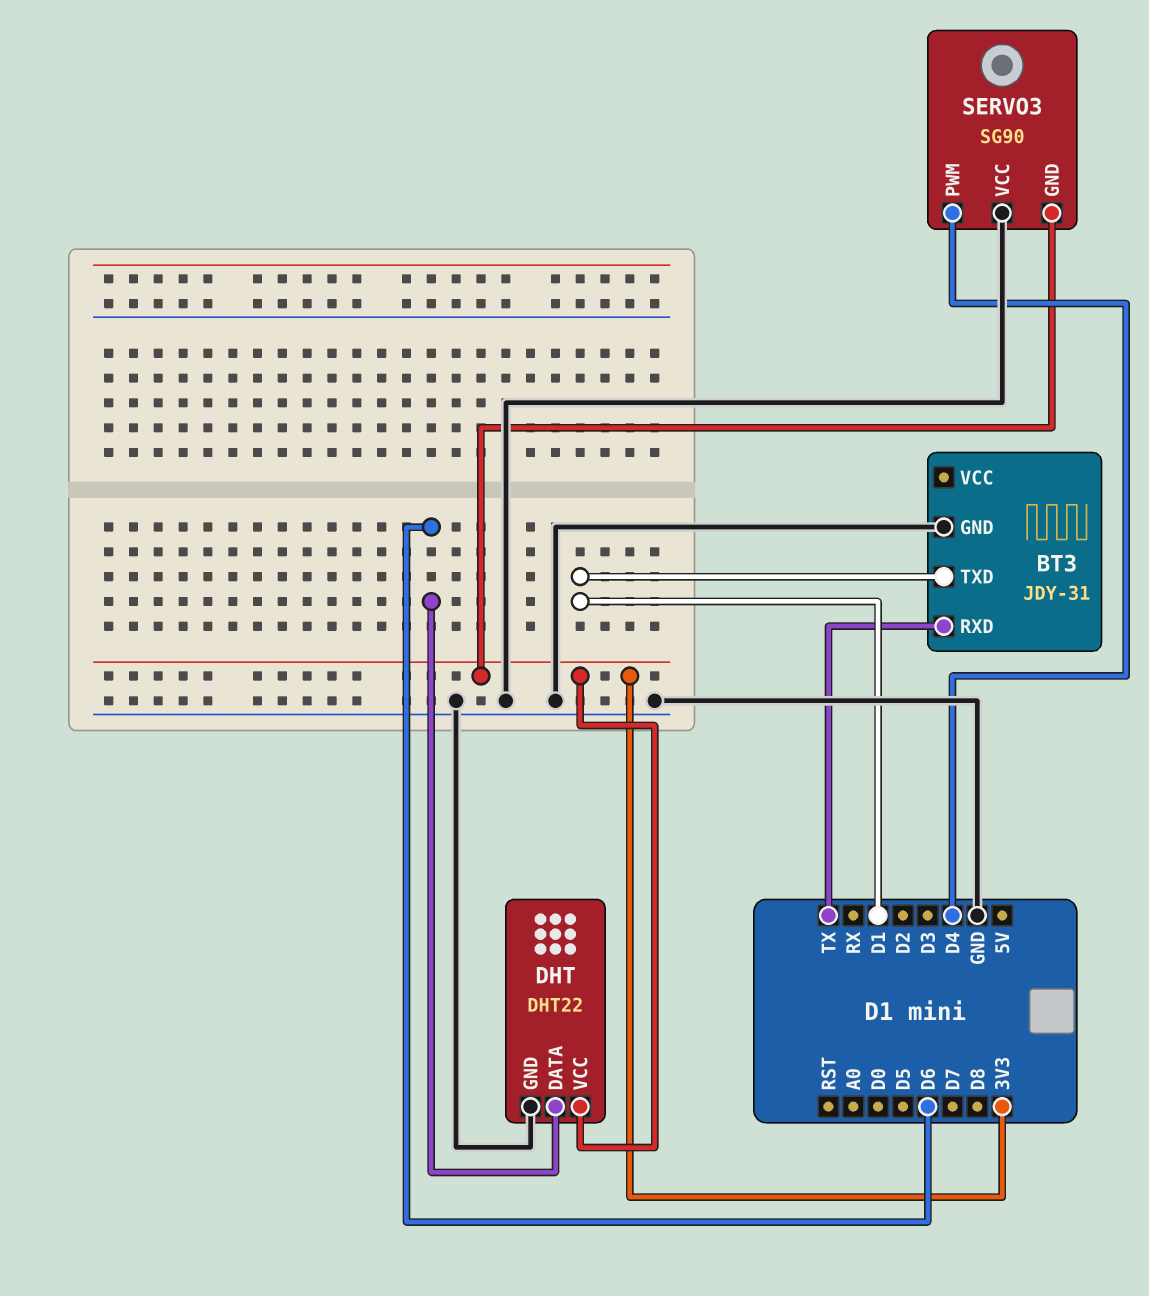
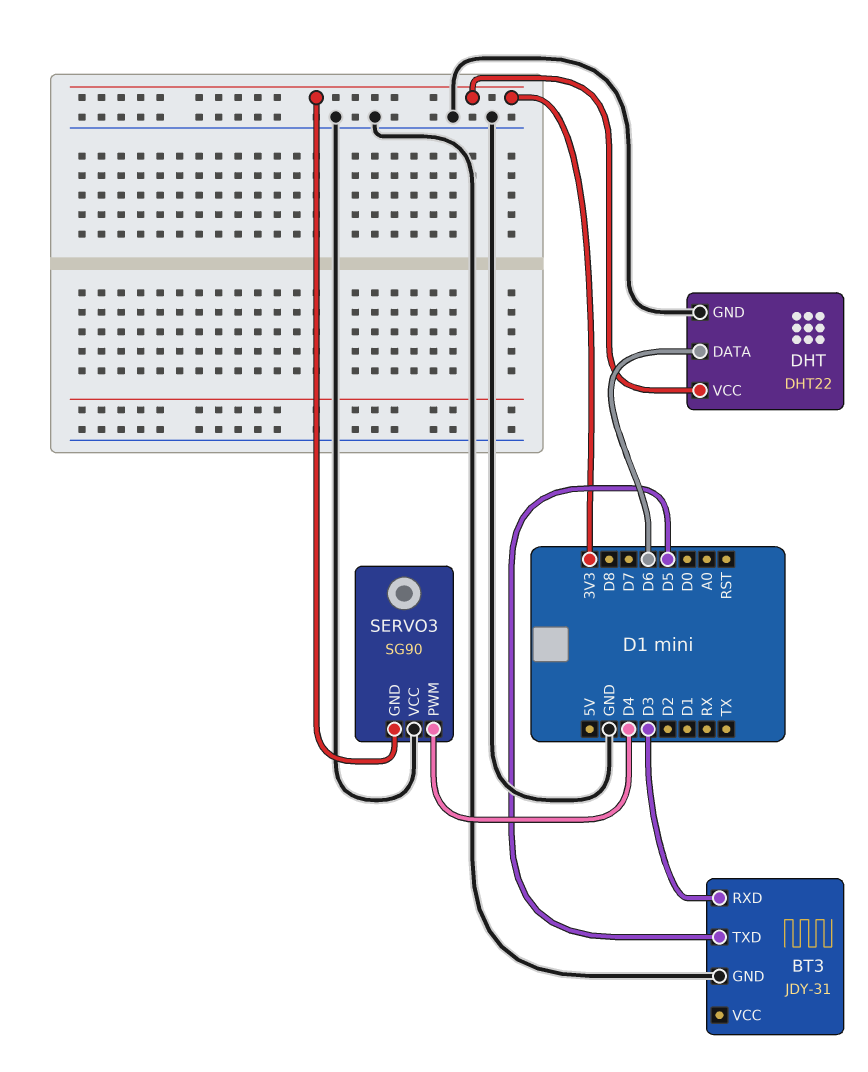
BT3 pin RXD: TX -> D3
BT3 pin TXD: D1 -> D5

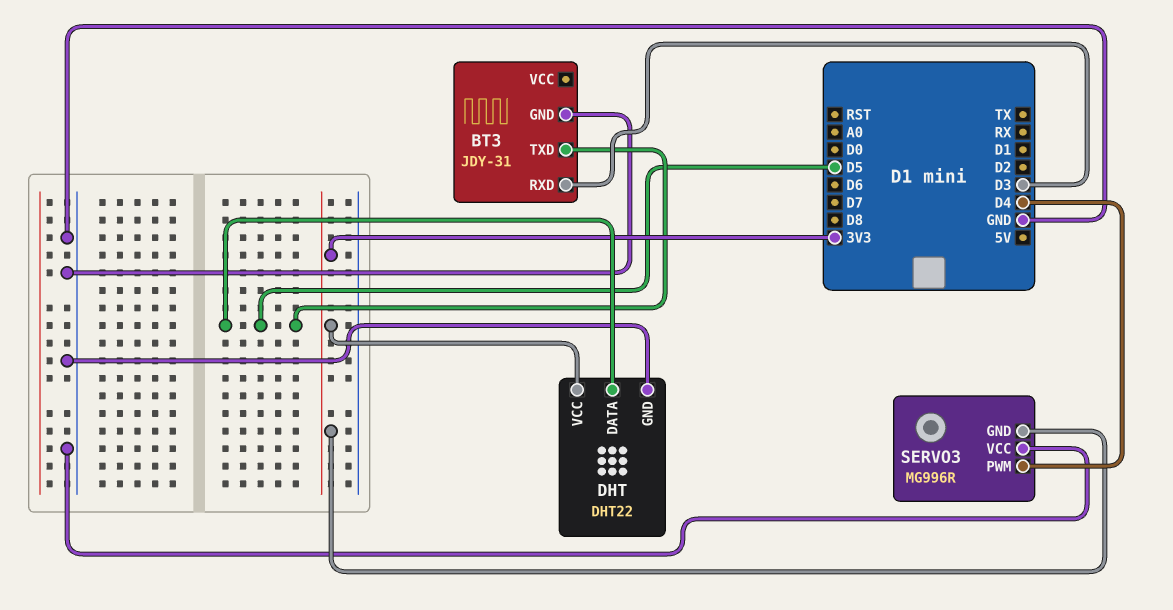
DHT pin DATA: D6 -> D5
SERVO3: SG90 -> MG996R

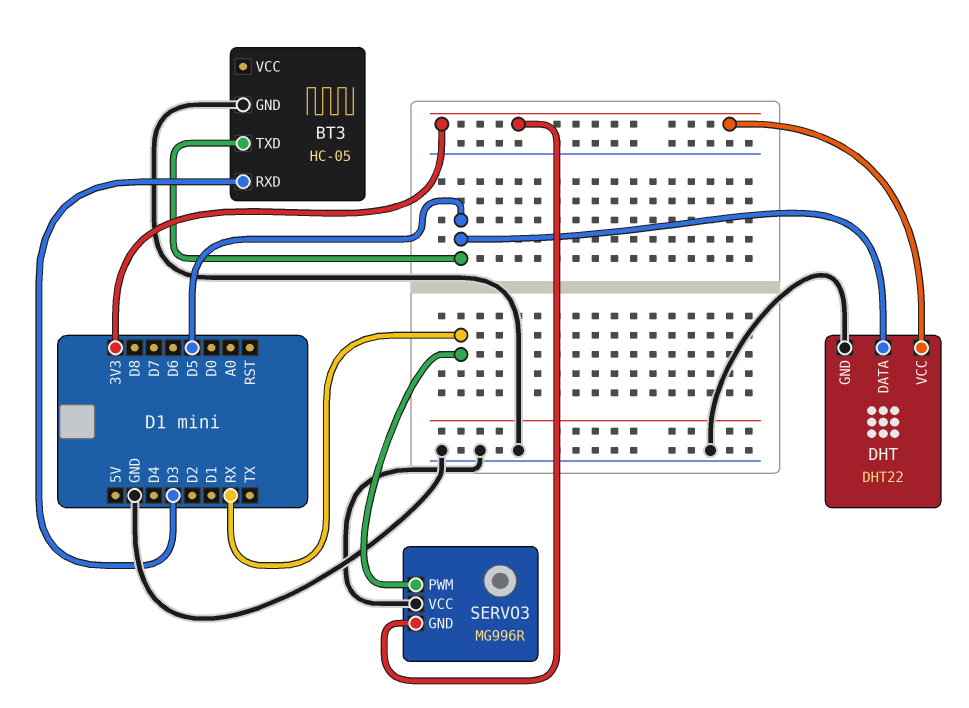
BT3: JDY-31 -> HC-05
SERVO3 pin PWM: D4 -> RX

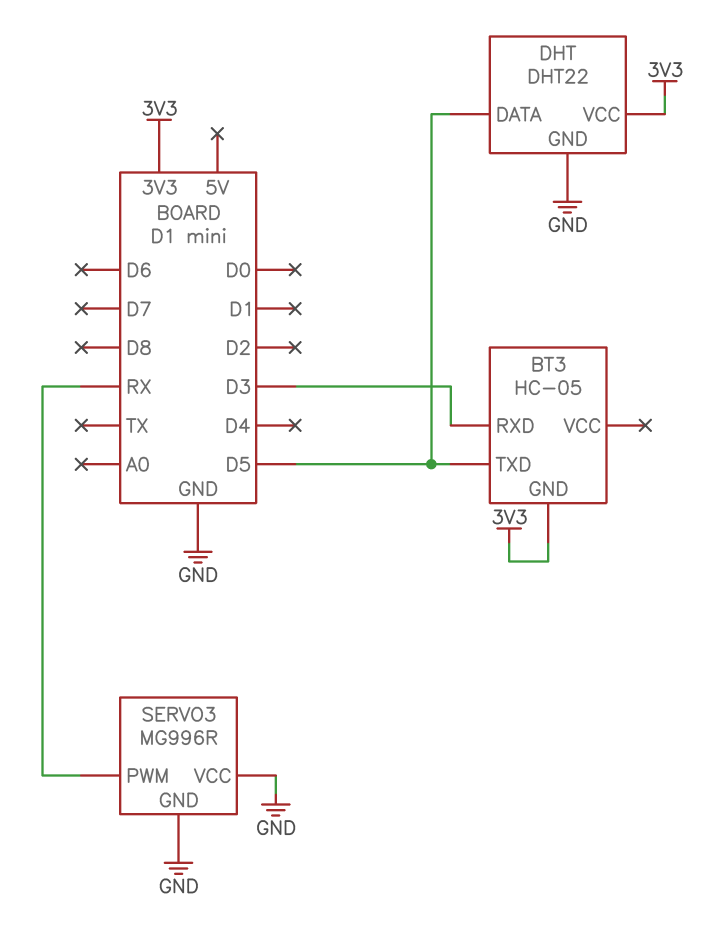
BT3 pin GND: GND -> 3V3
SERVO3 pin GND: 3V3 -> GND

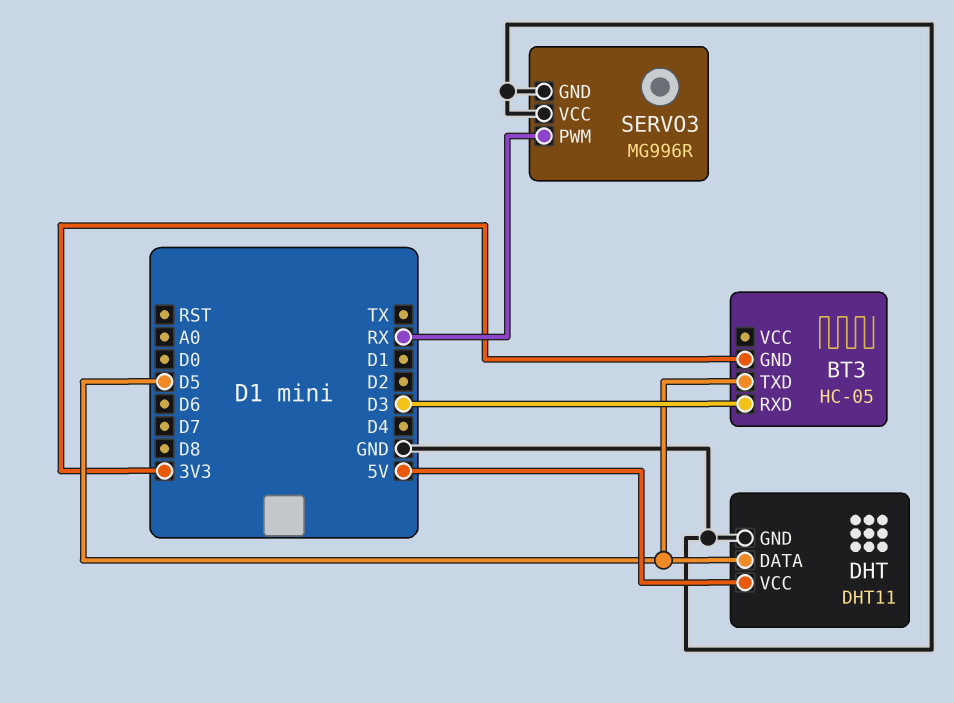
DHT: DHT22 -> DHT11
DHT pin VCC: 3V3 -> 5V

